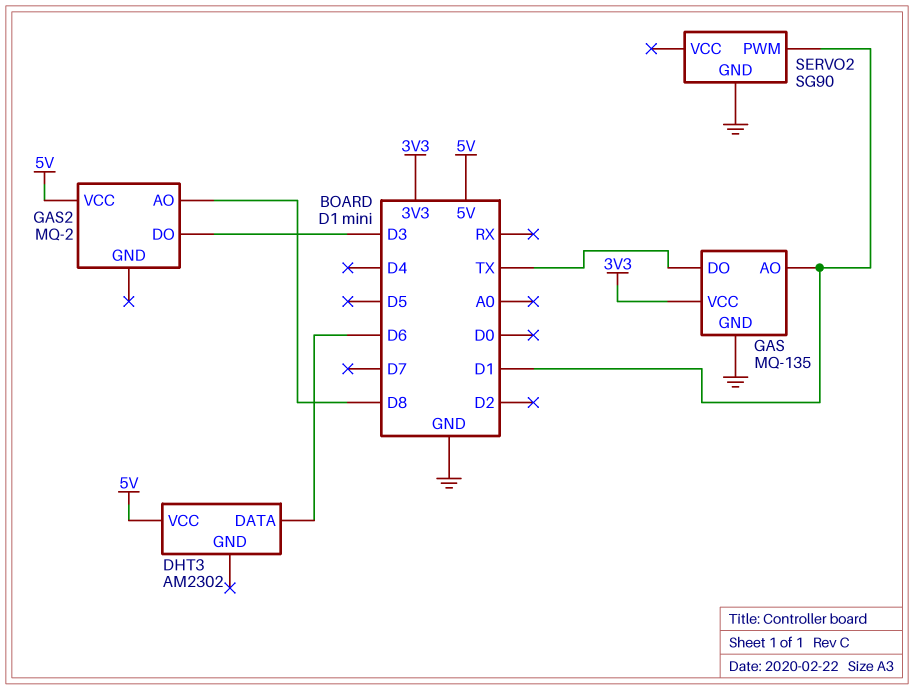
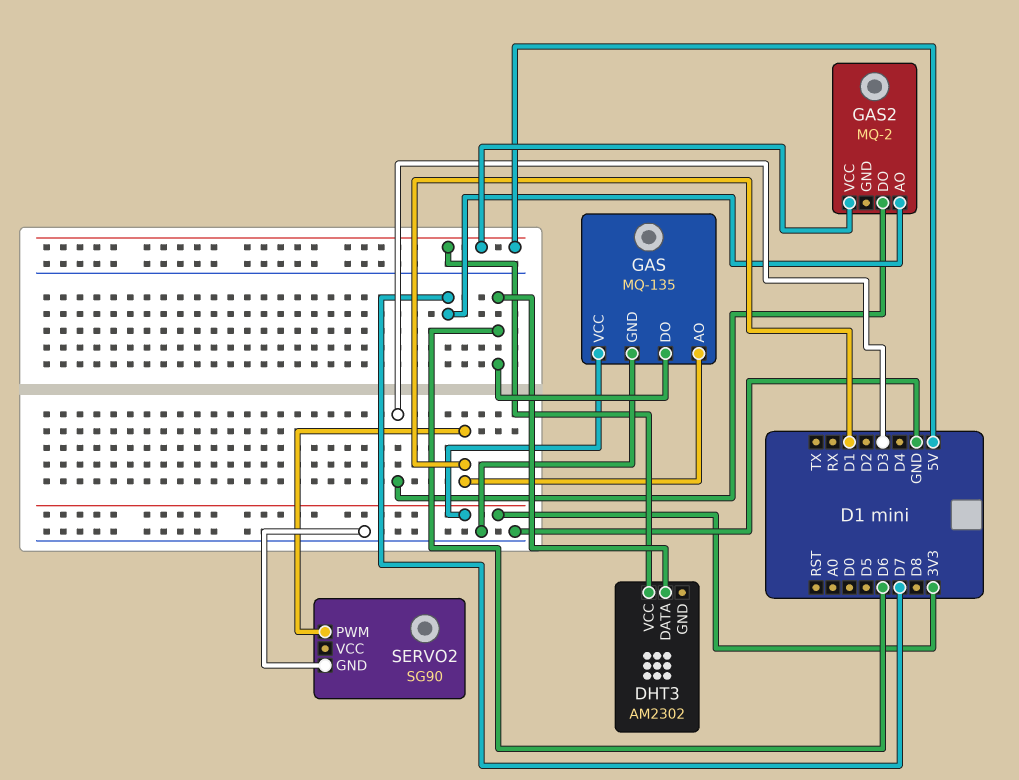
GAS pin DO: TX -> D6
GAS2 pin AO: D8 -> D7

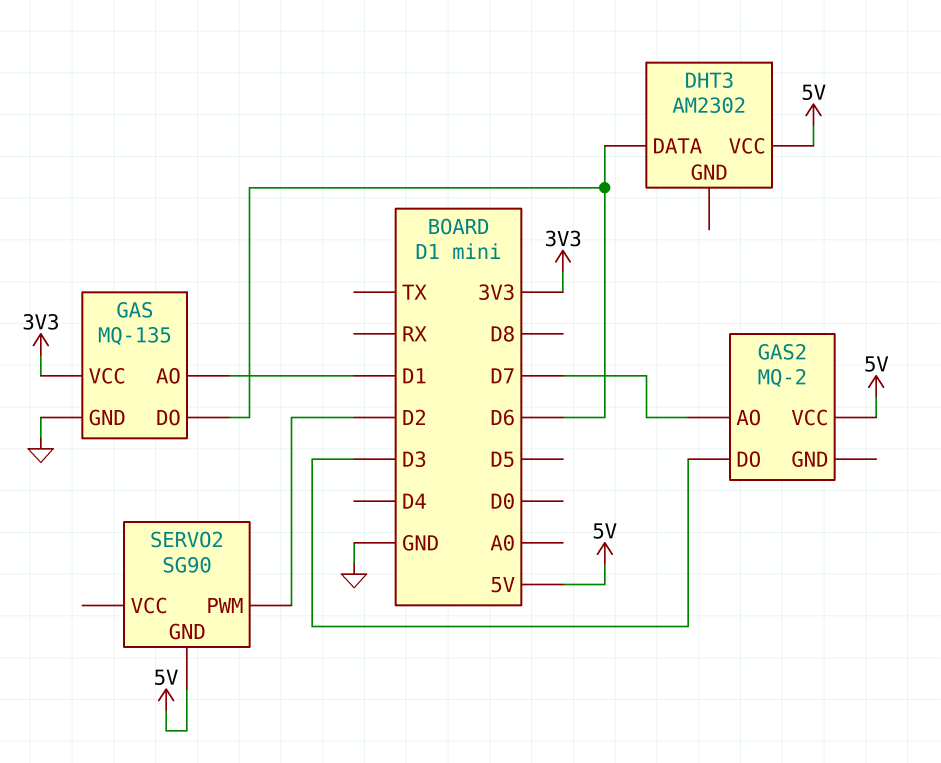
SERVO2 pin GND: GND -> 5V
SERVO2 pin PWM: D1 -> D2

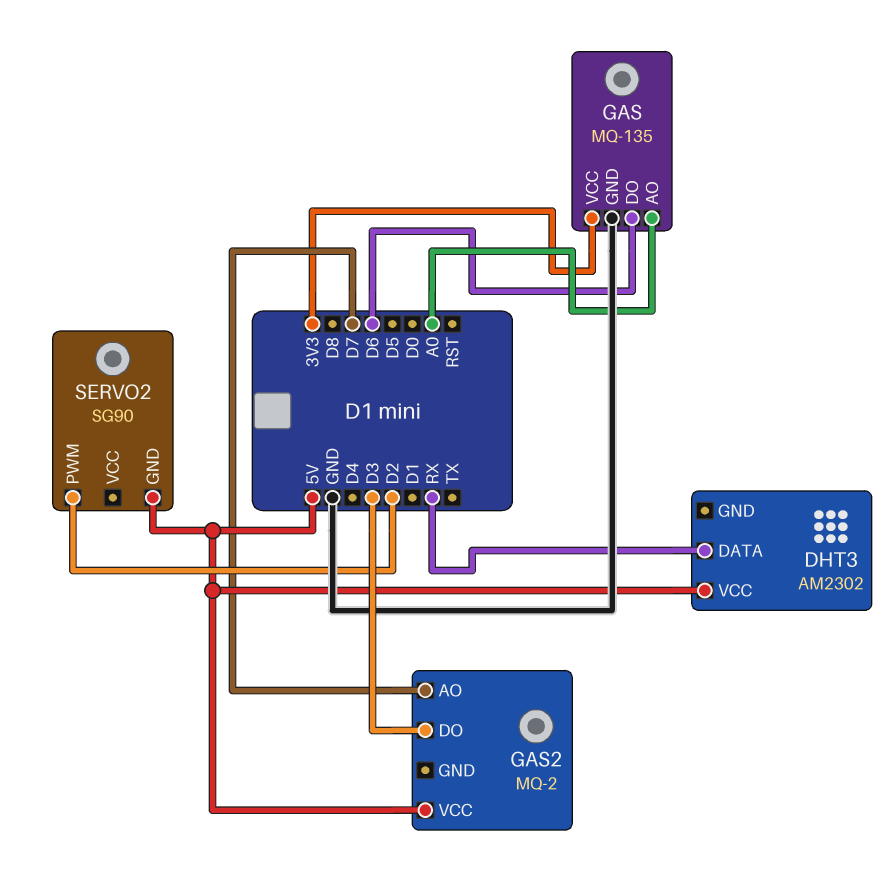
DHT3 pin DATA: D6 -> RX
GAS pin AO: D1 -> A0

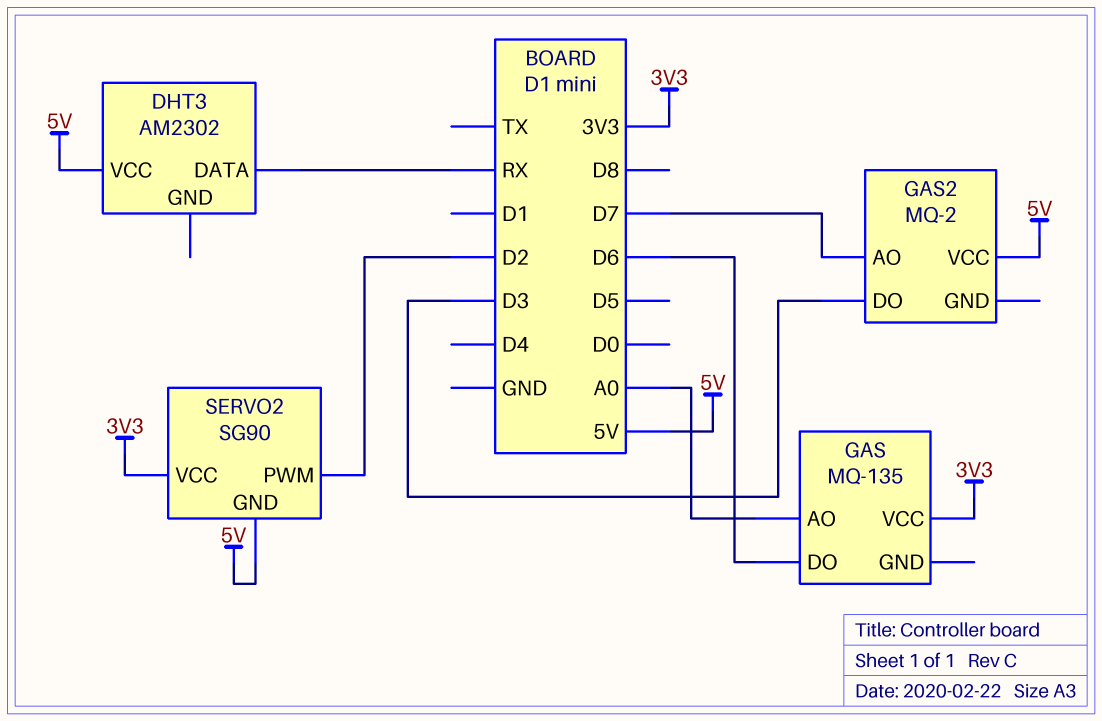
GAS pin GND: GND -> none
SERVO2 pin VCC: none -> 3V3

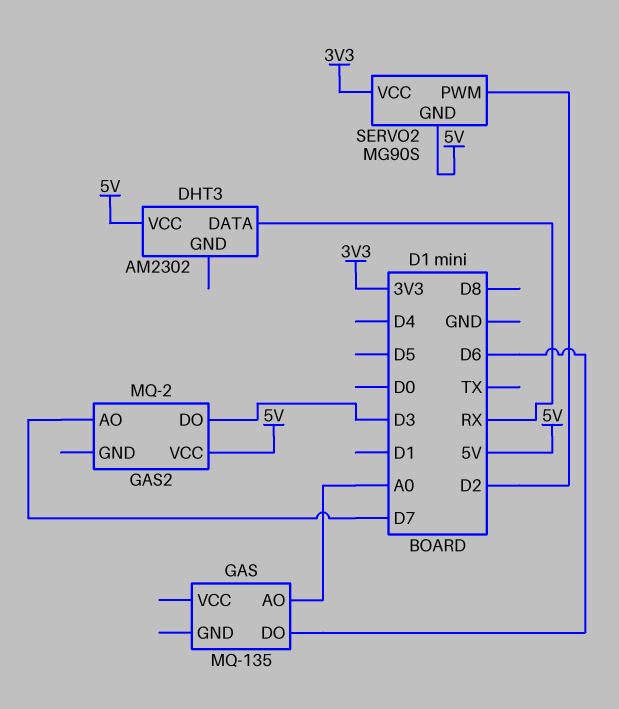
GAS pin VCC: 3V3 -> none
SERVO2: SG90 -> MG90S

